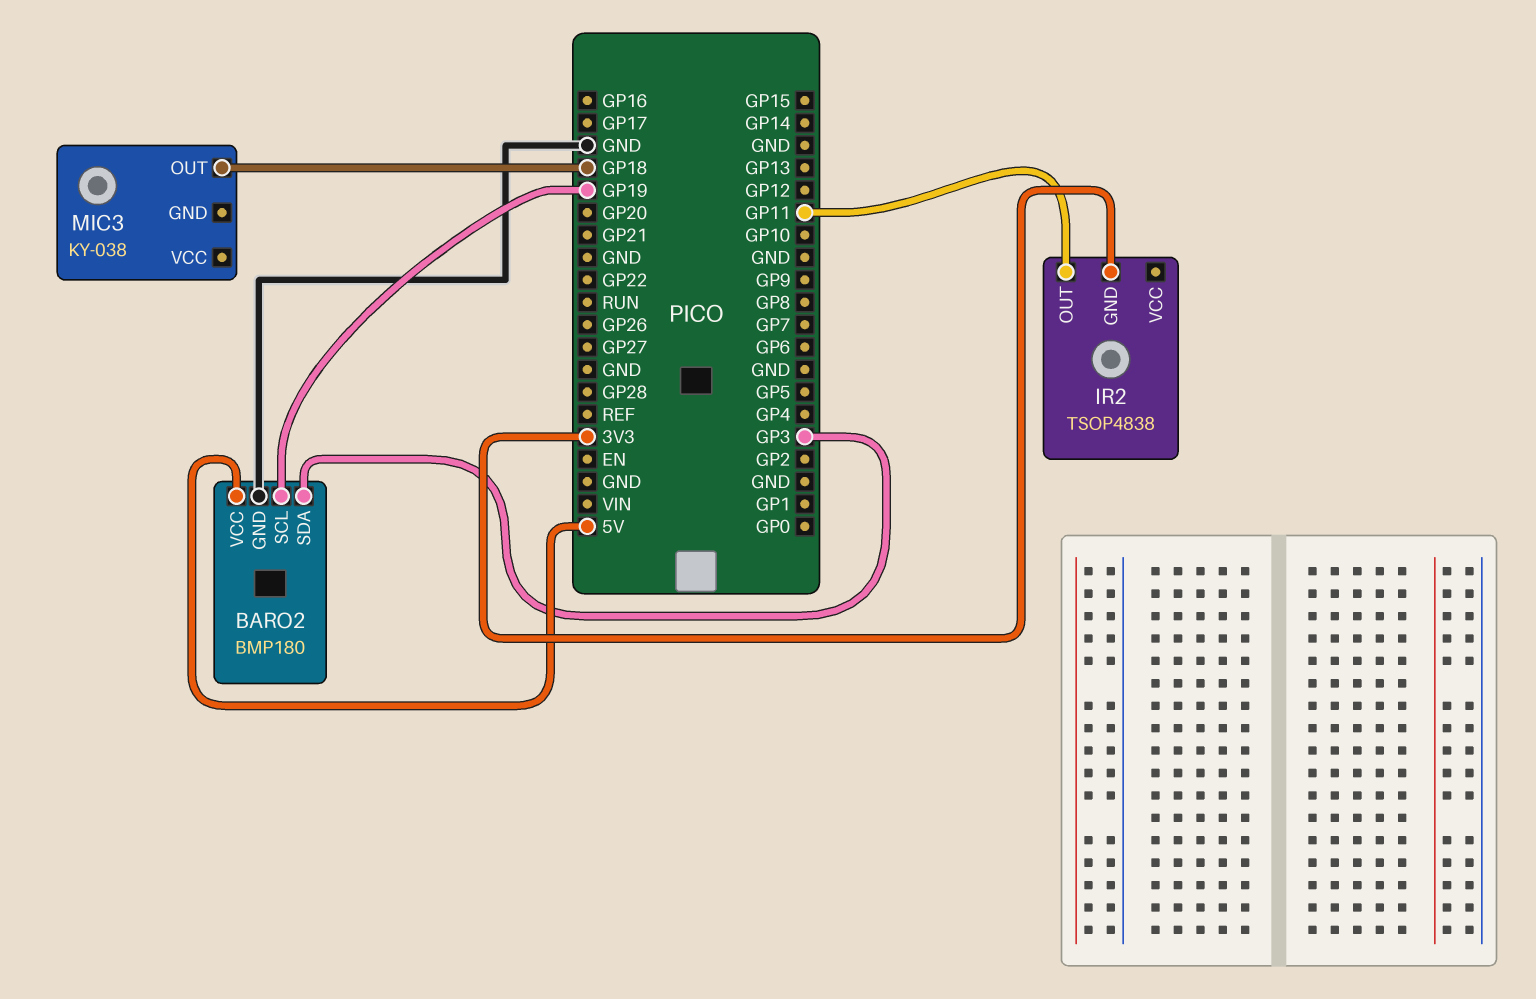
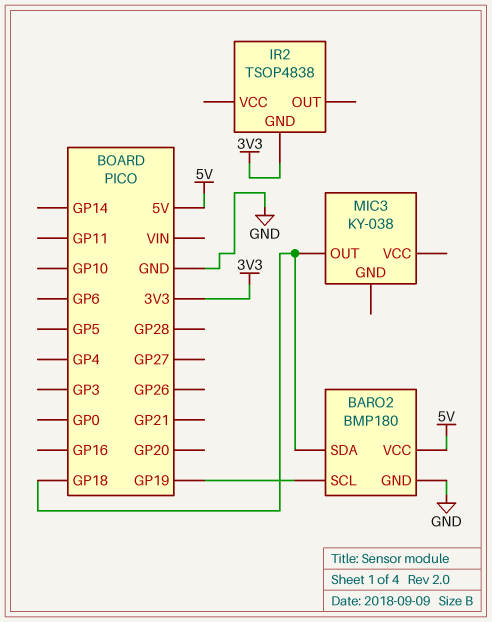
BARO2 pin SDA: GP3 -> GP18
IR2 pin OUT: GP11 -> none

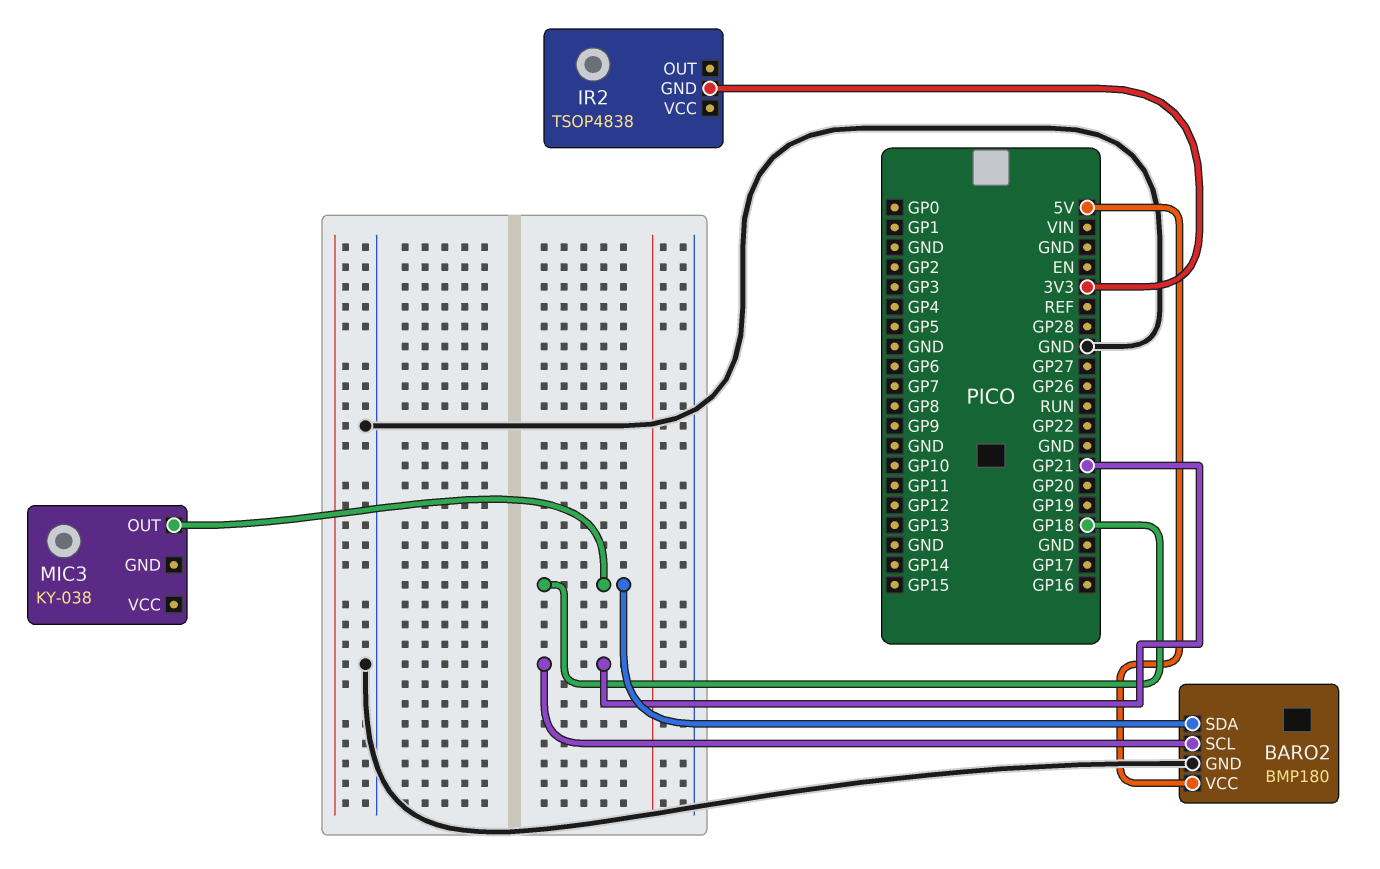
BARO2 pin SCL: GP19 -> GP21

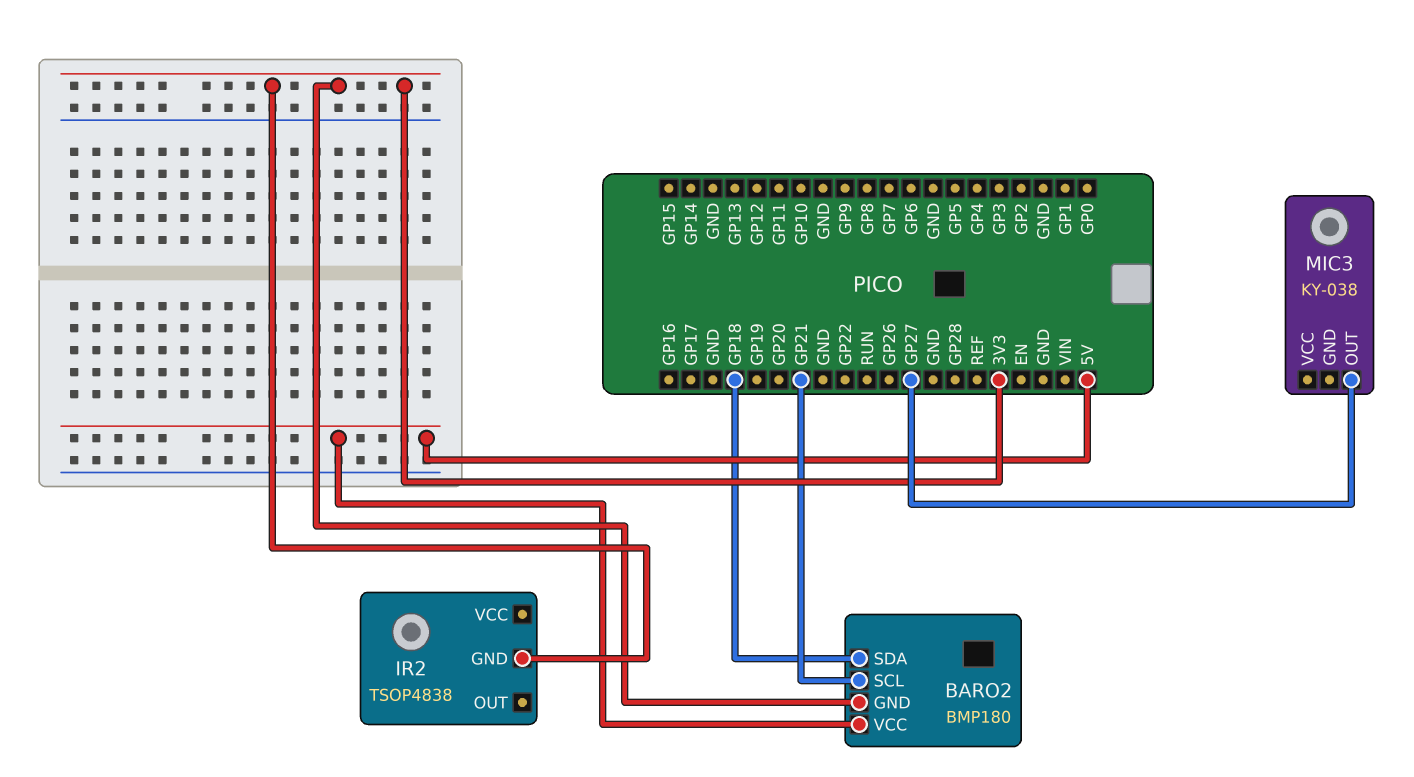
BARO2 pin GND: GND -> 3V3
MIC3 pin OUT: GP18 -> GP27

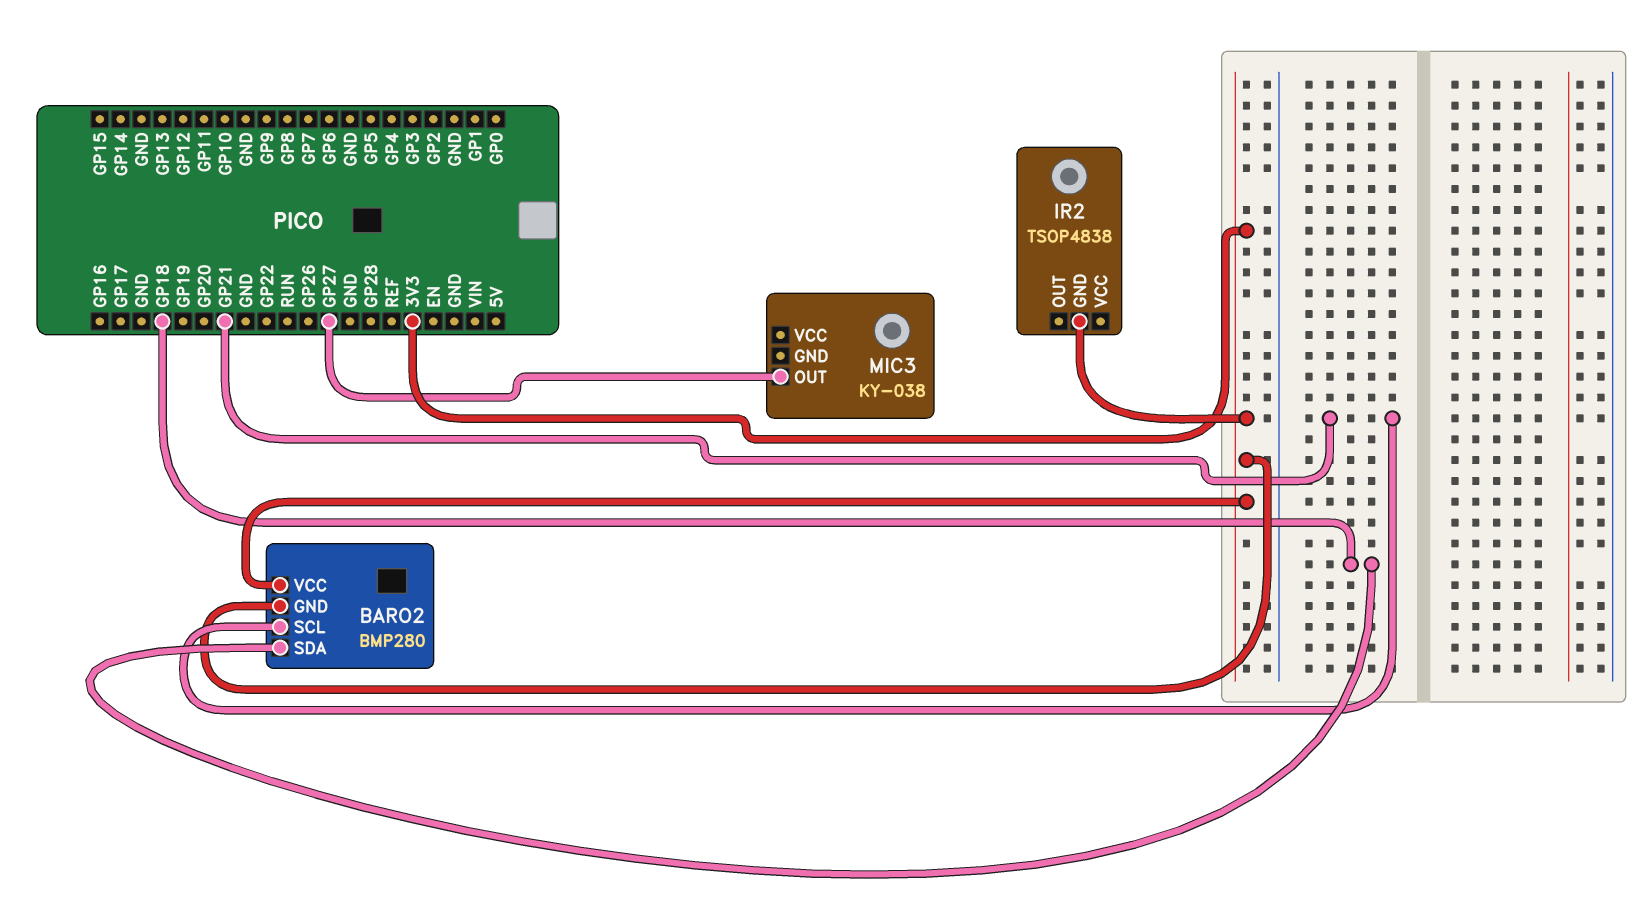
BARO2: BMP180 -> BMP280
BARO2 pin VCC: 5V -> 3V3

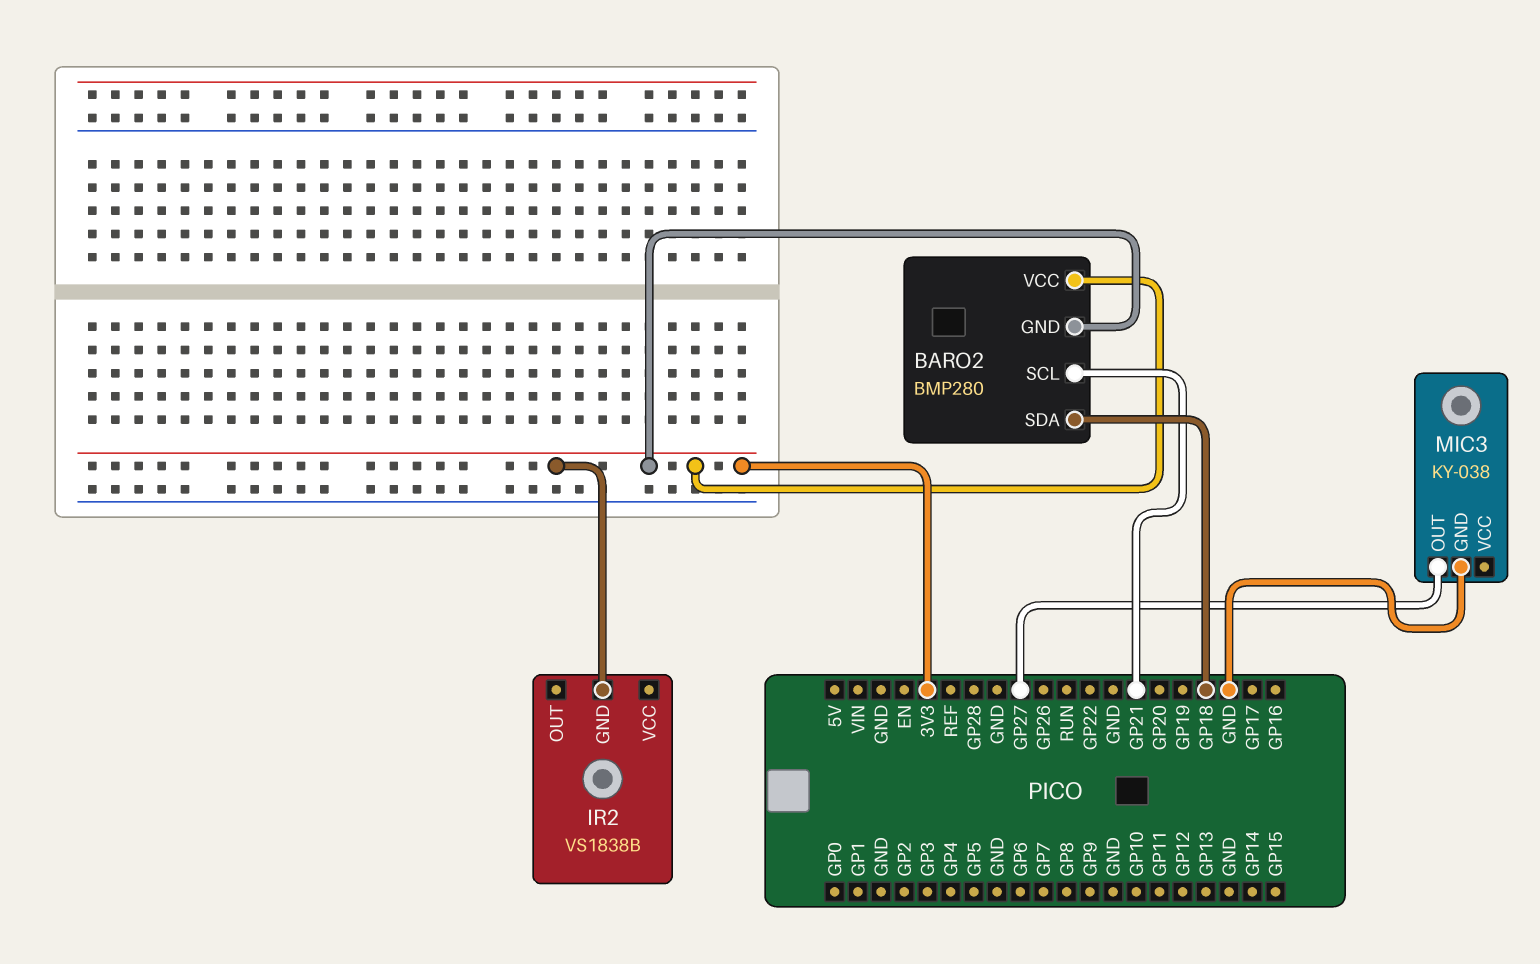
IR2: TSOP4838 -> VS1838B
MIC3 pin GND: none -> GND

